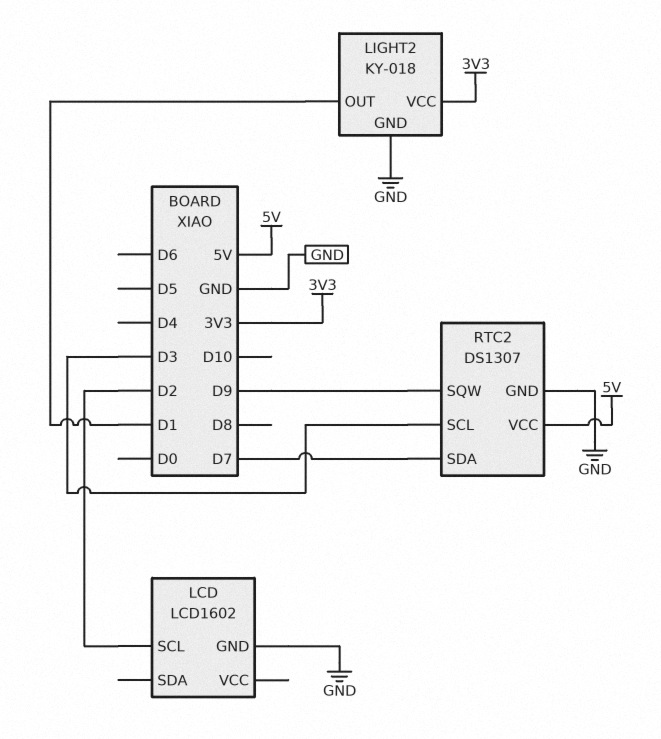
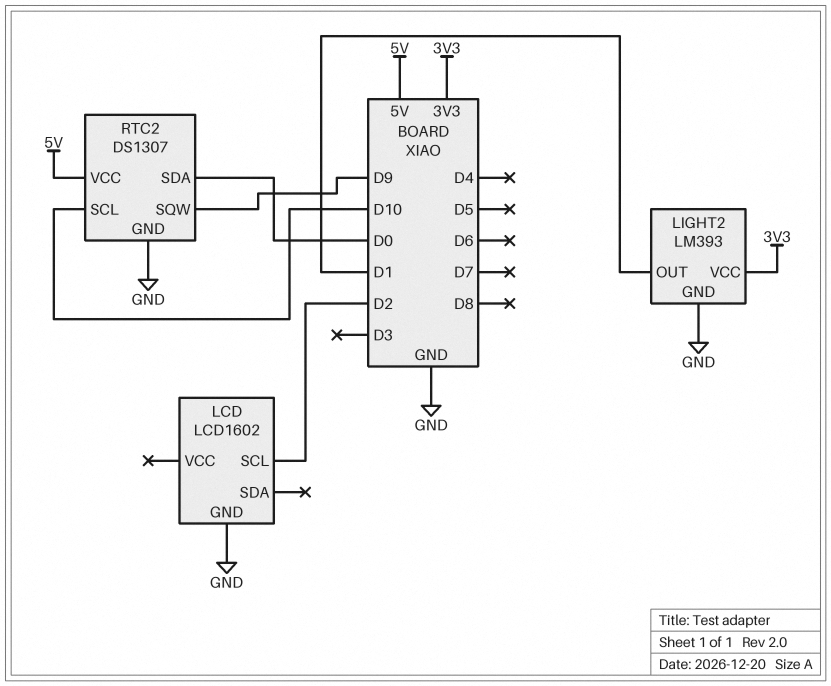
LIGHT2: KY-018 -> LM393
RTC2 pin SCL: D3 -> D10
RTC2 pin SDA: D7 -> D0

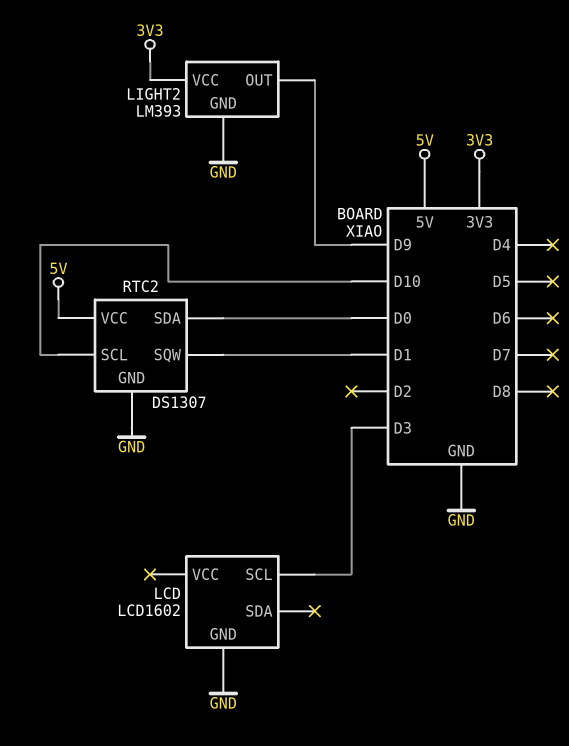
LCD pin SCL: D2 -> D3
LIGHT2 pin OUT: D1 -> D9
RTC2 pin SQW: D9 -> D1

